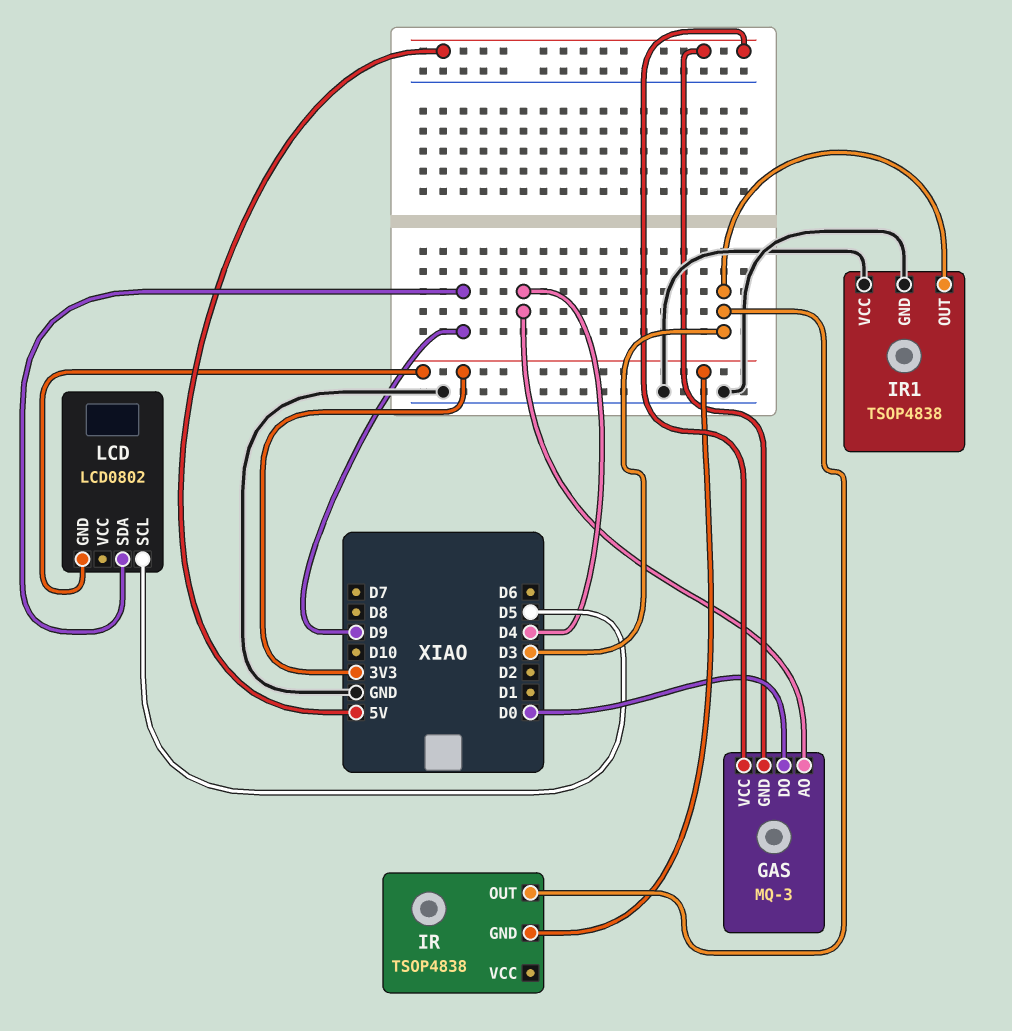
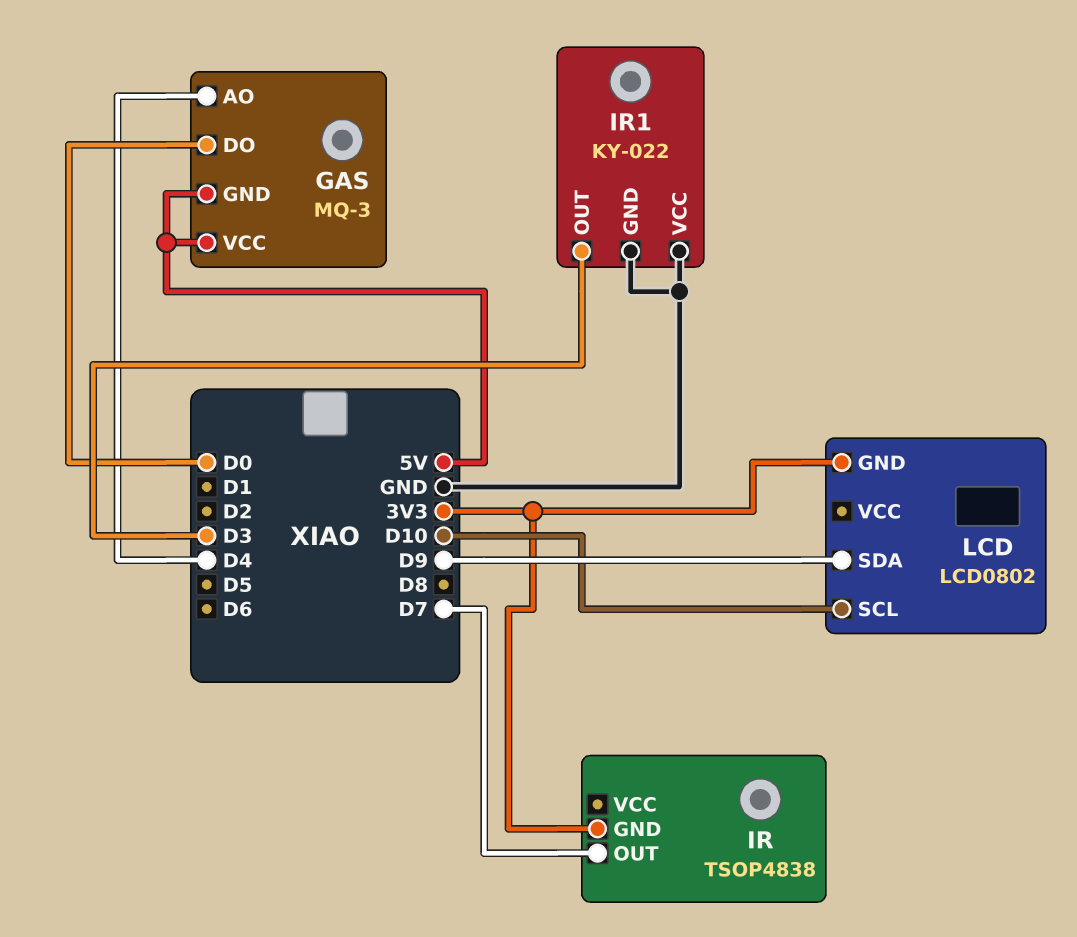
IR pin OUT: D3 -> D7
IR1: TSOP4838 -> KY-022
LCD pin SCL: D5 -> D10

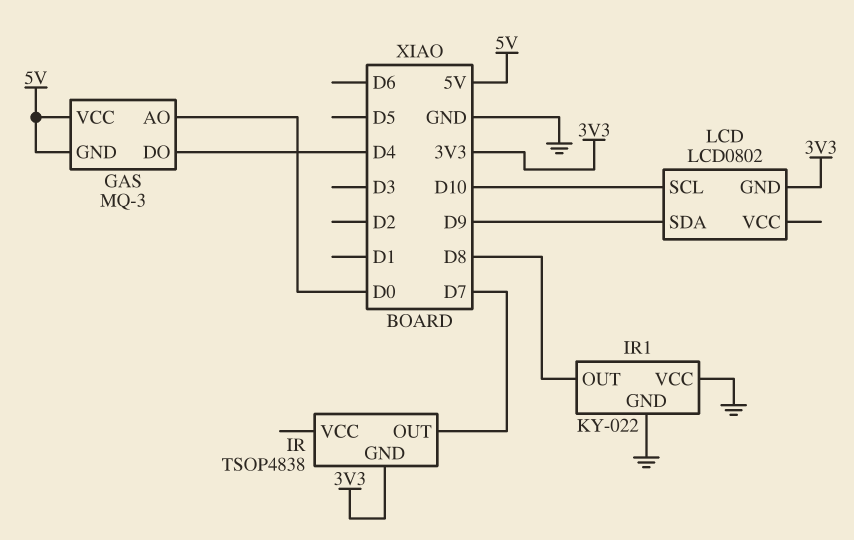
GAS pin AO: D4 -> D0
GAS pin DO: D0 -> D4
IR1 pin OUT: D3 -> D8

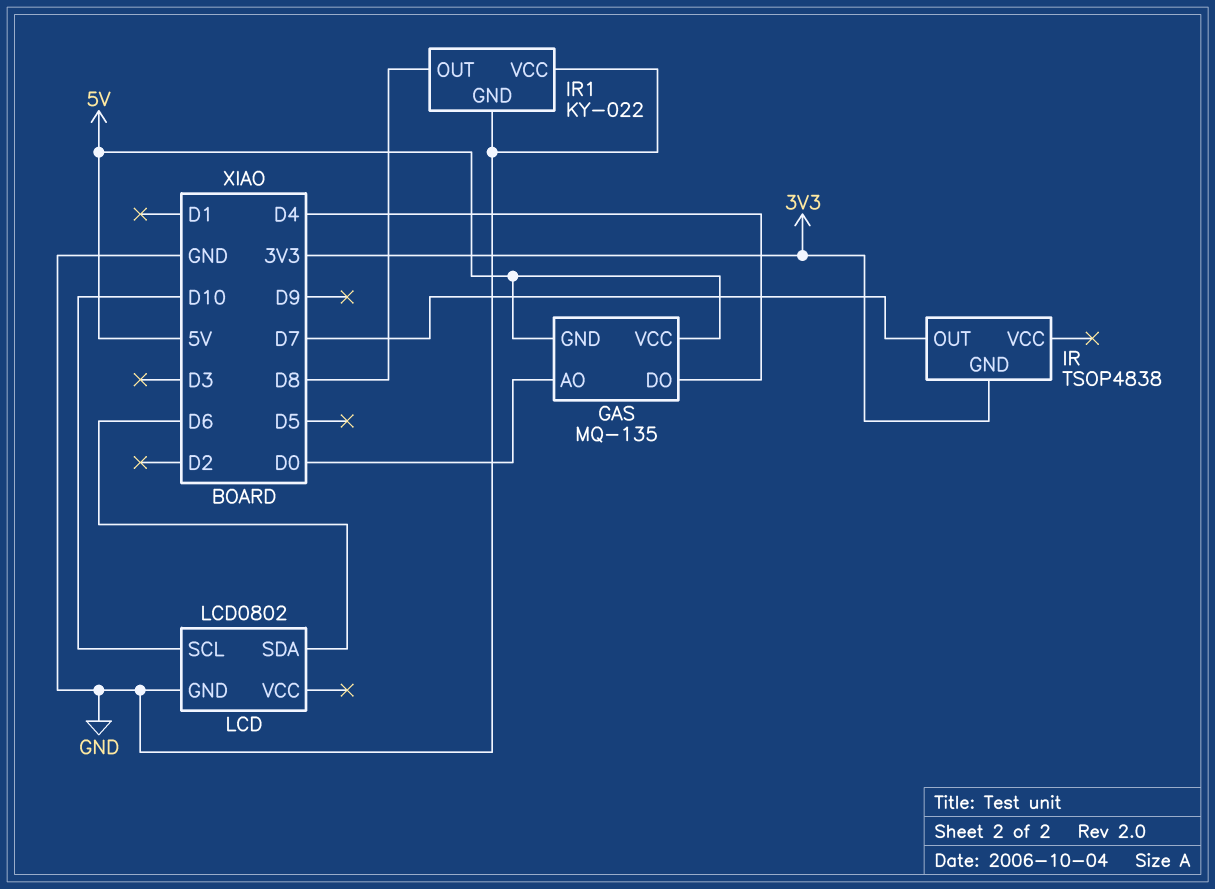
GAS: MQ-3 -> MQ-135
LCD pin GND: 3V3 -> GND
LCD pin SDA: D9 -> D6

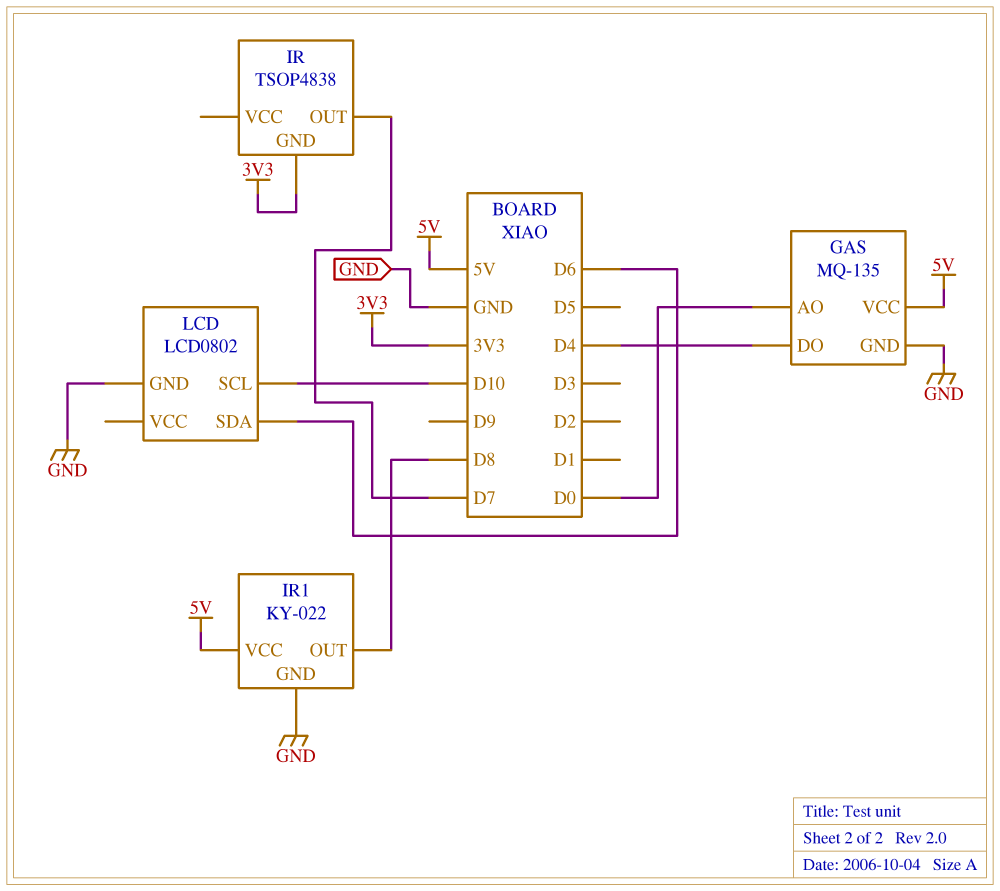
GAS pin GND: 5V -> GND
IR1 pin VCC: GND -> 5V

